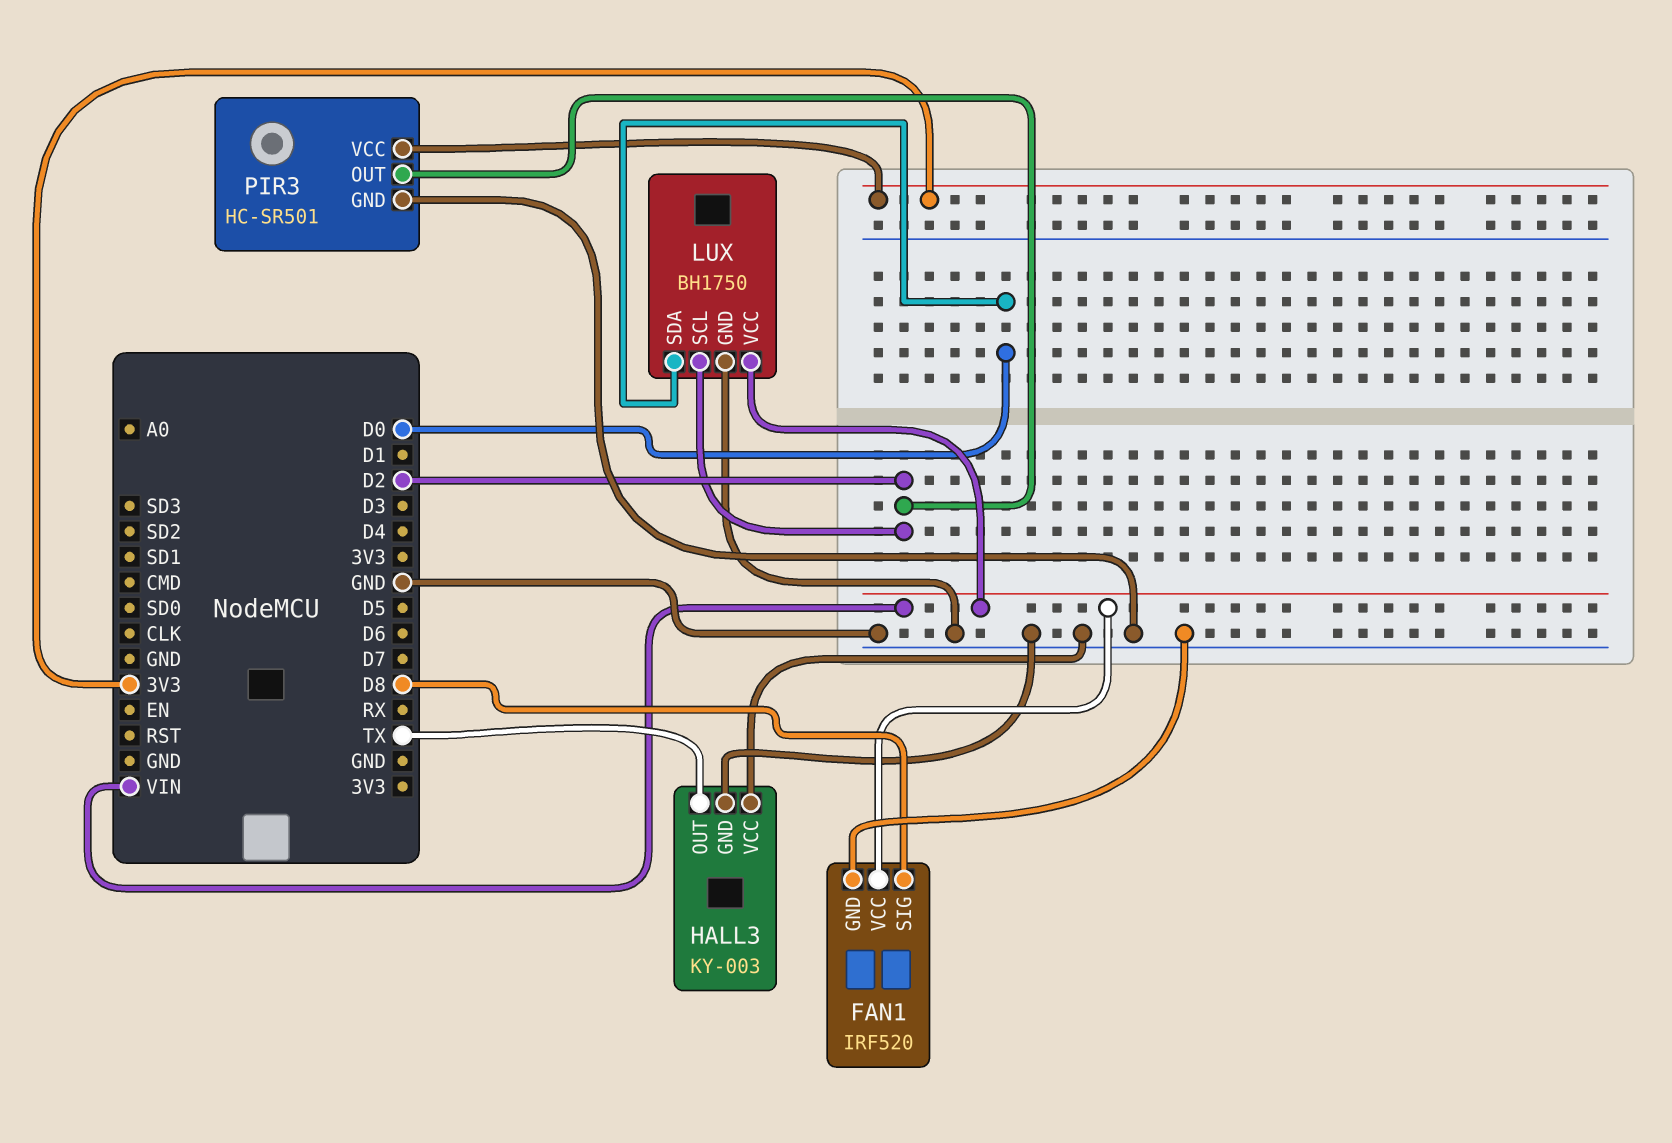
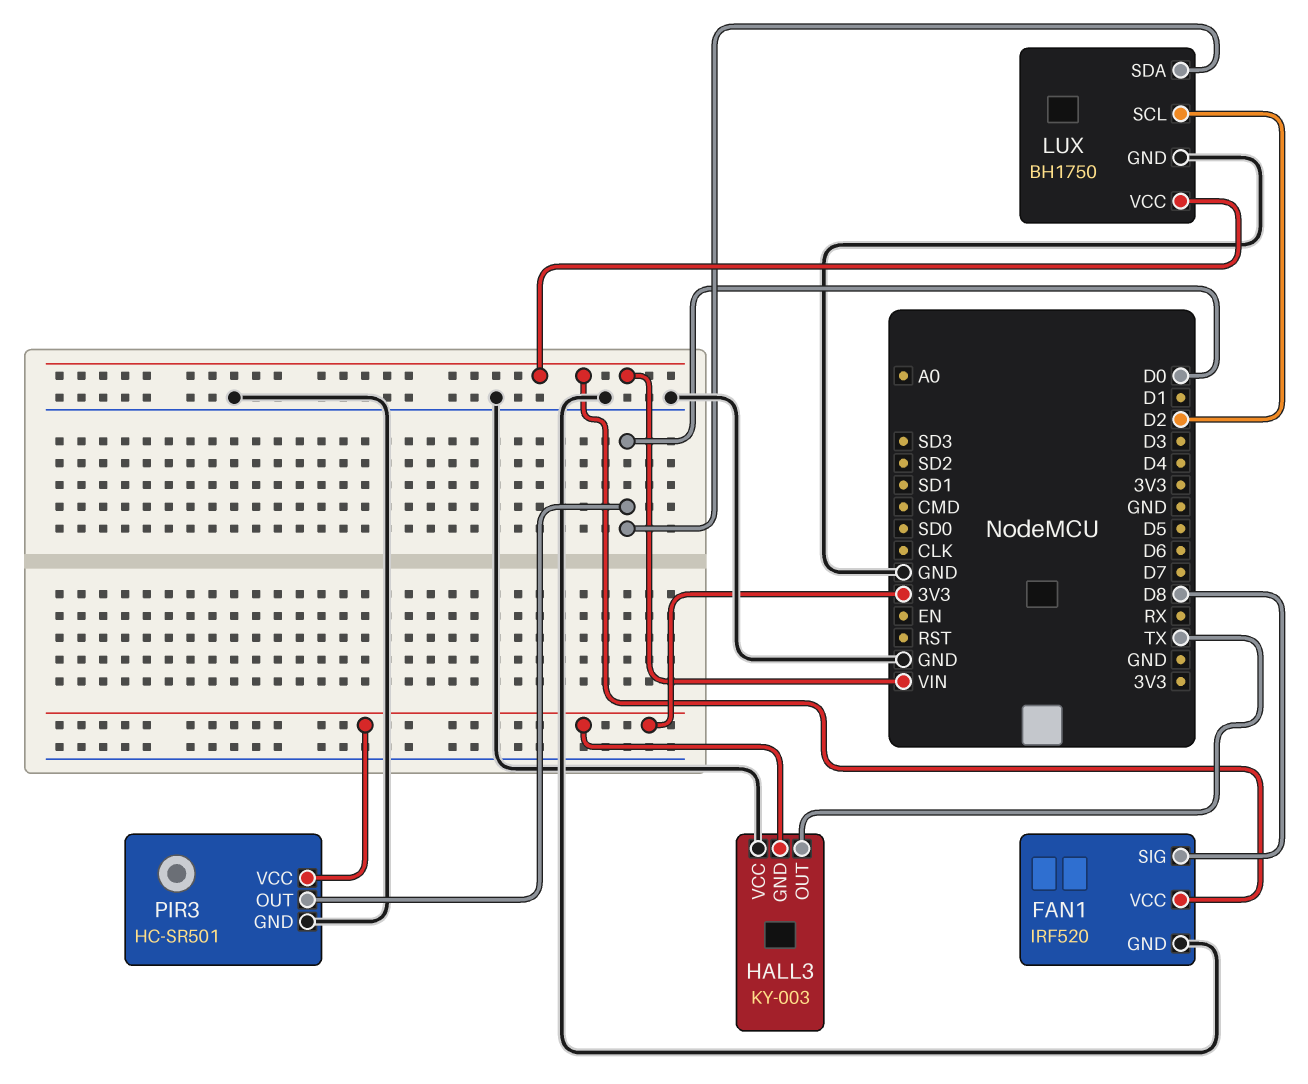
HALL3 pin GND: GND -> 3V3
PIR3 pin OUT: D2 -> D0

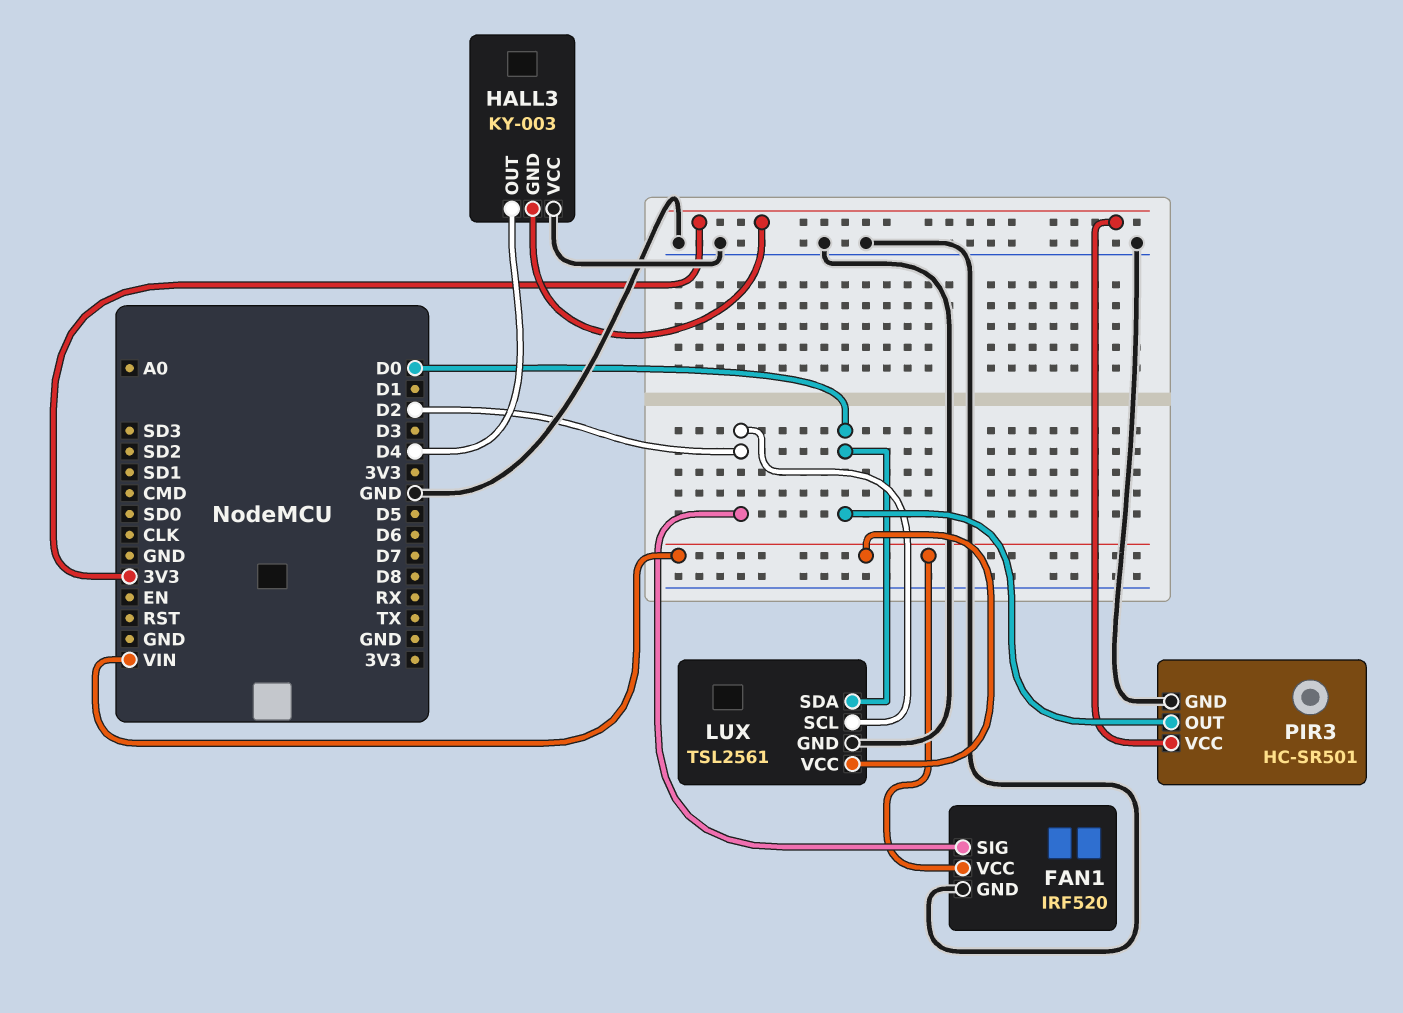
FAN1 pin SIG: D8 -> D2
HALL3 pin OUT: TX -> D4
LUX: BH1750 -> TSL2561

